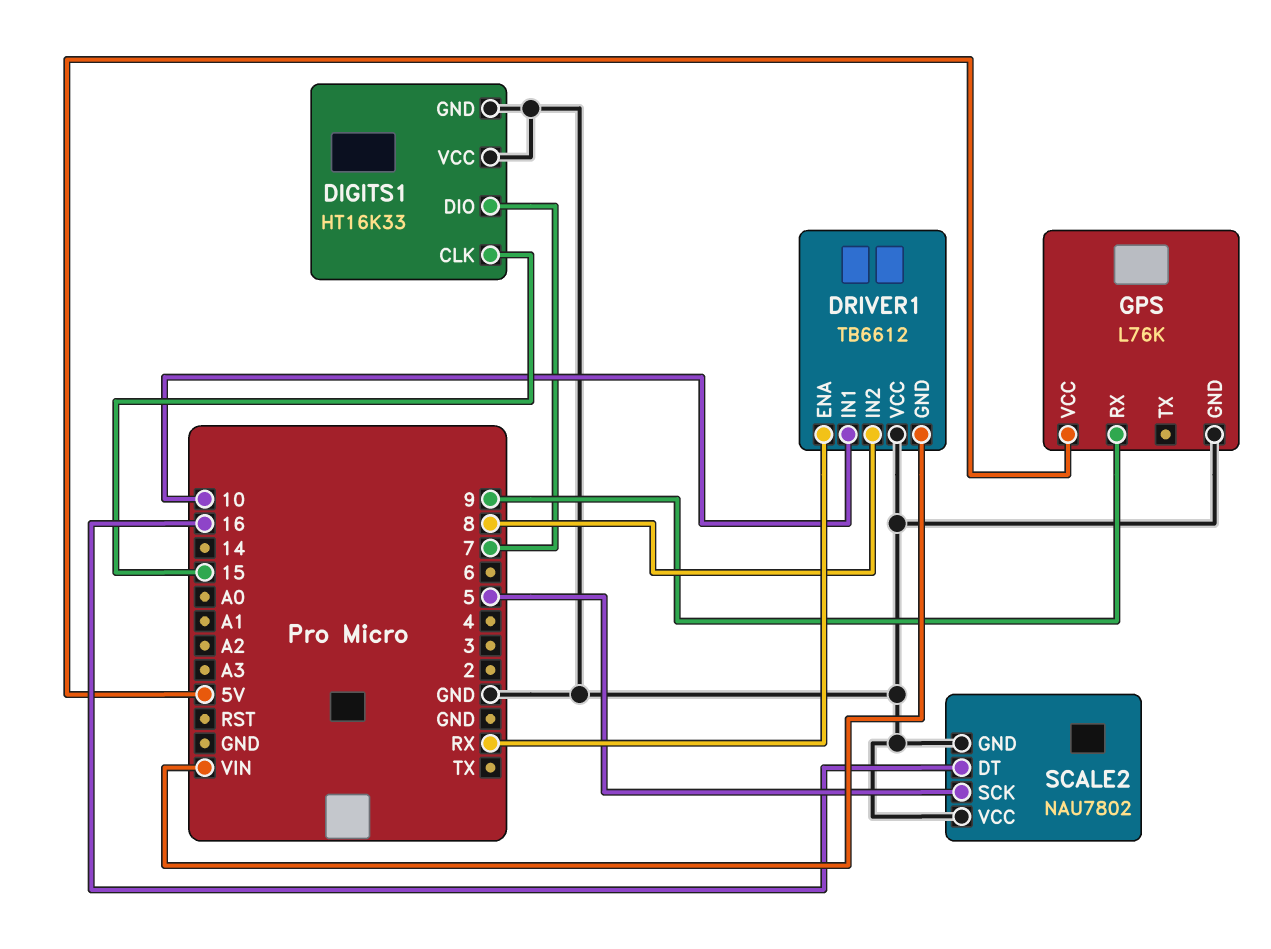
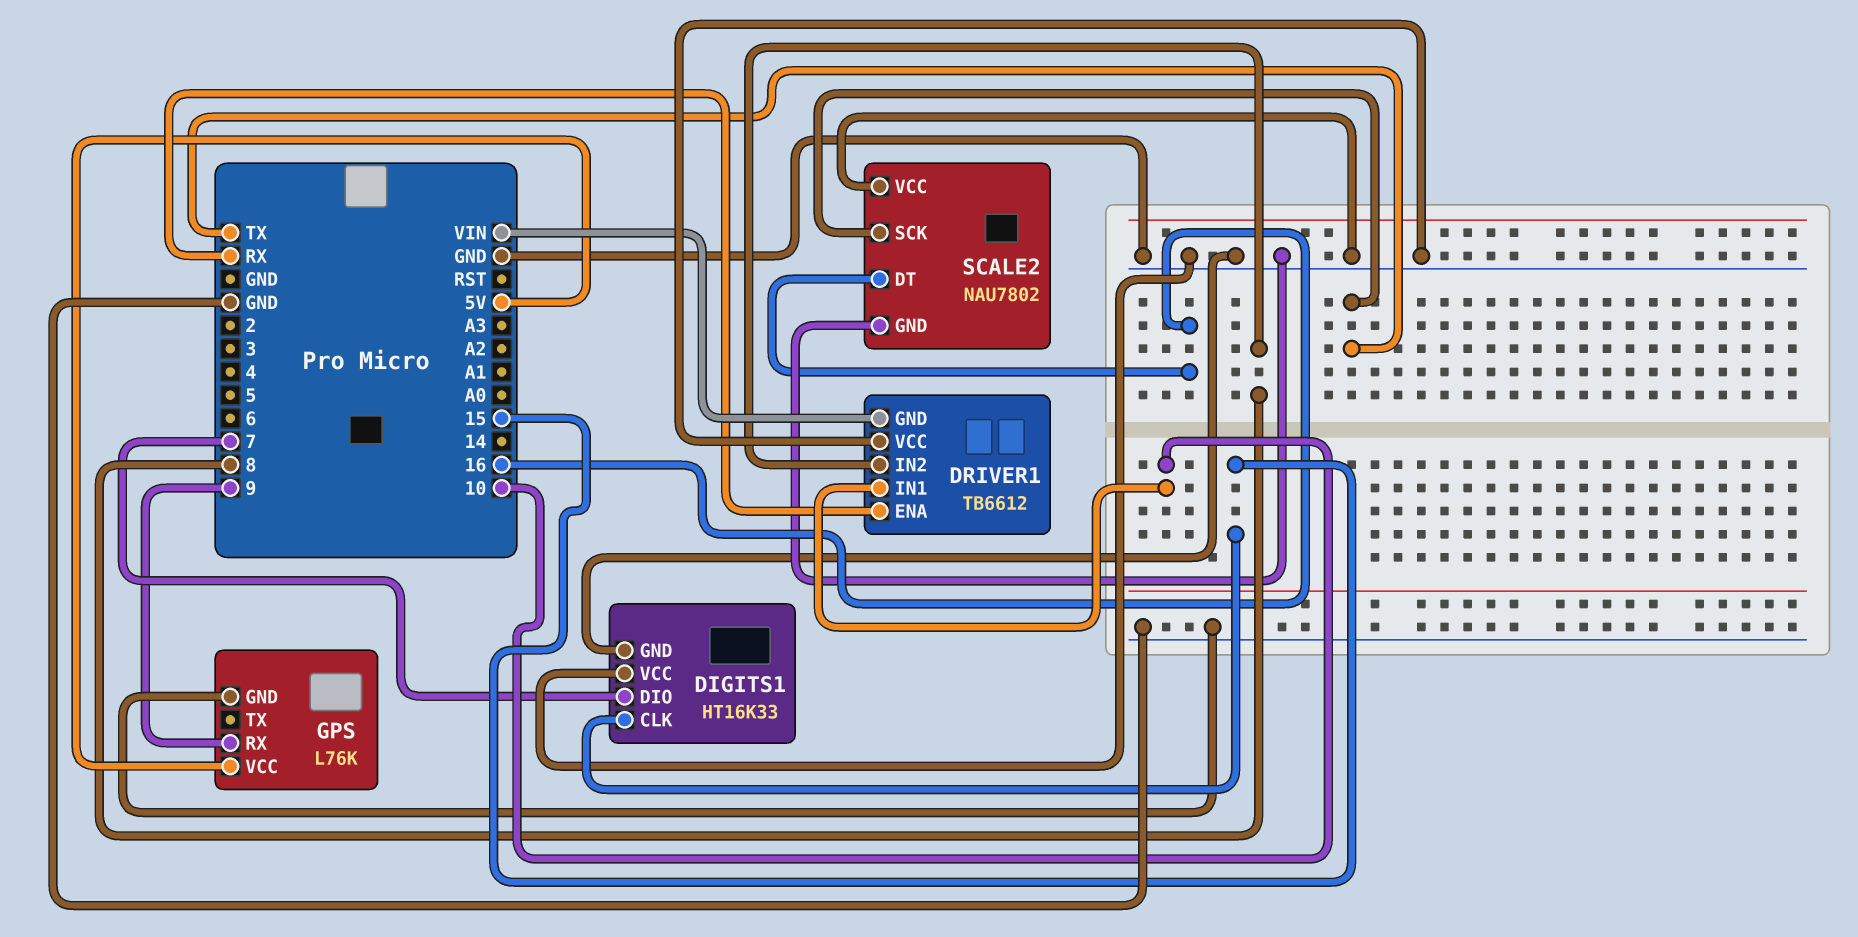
SCALE2 pin SCK: 5 -> TX

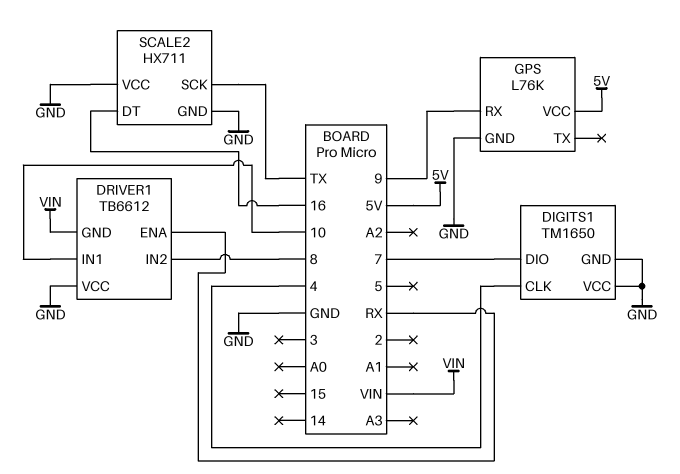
DIGITS1: HT16K33 -> TM1650
DIGITS1 pin CLK: 15 -> 4
SCALE2: NAU7802 -> HX711

